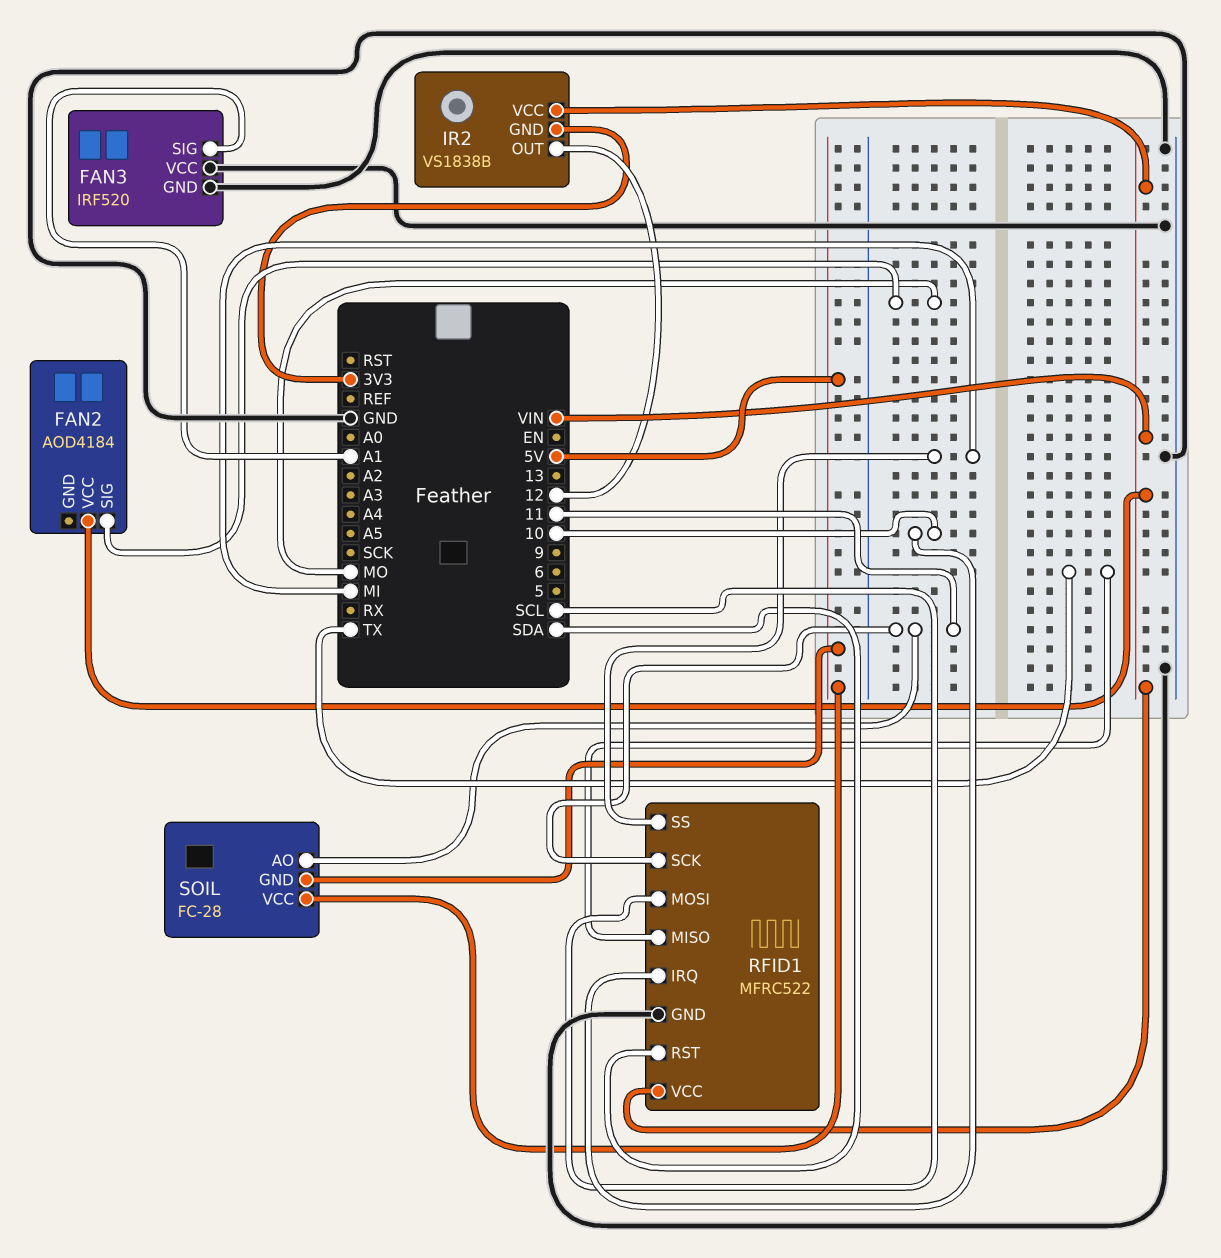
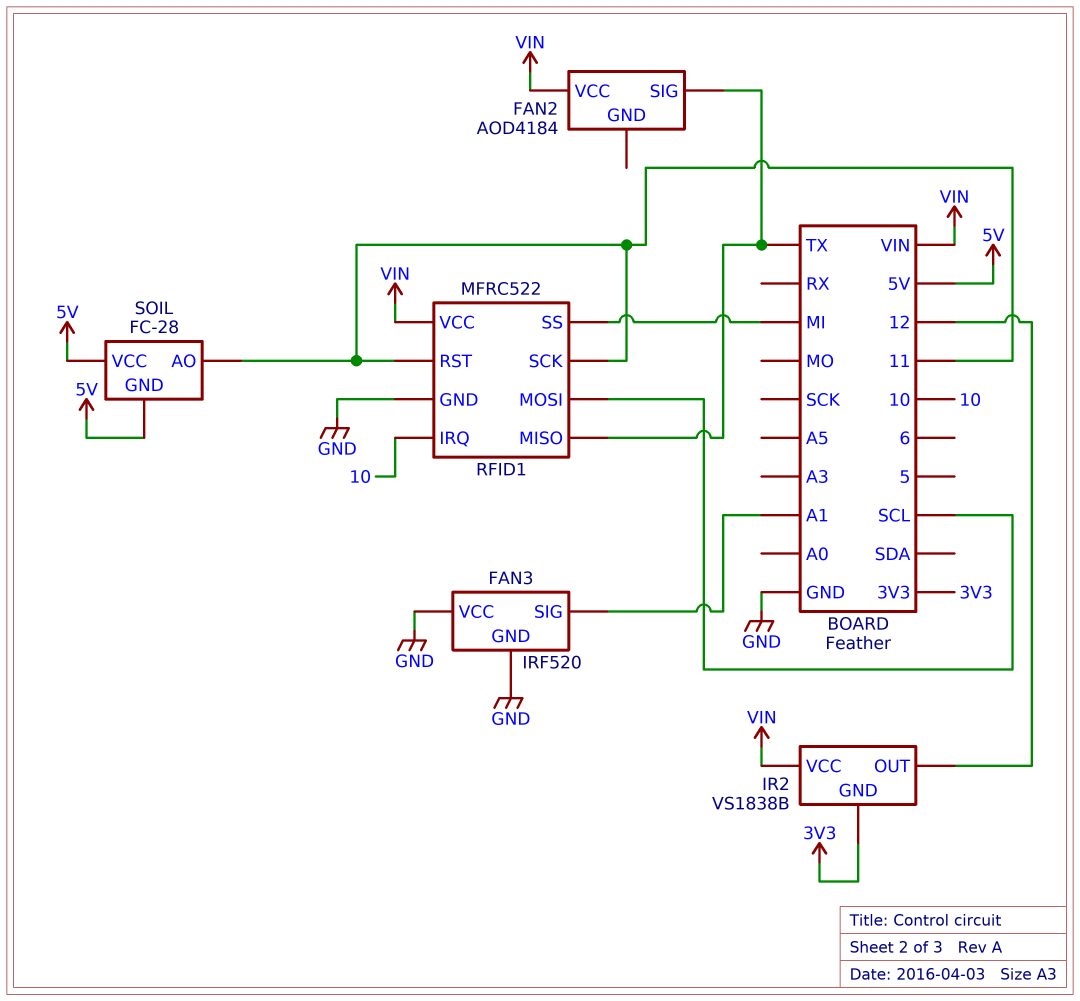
FAN2 pin SIG: MO -> TX
RFID1 pin RST: SDA -> 11

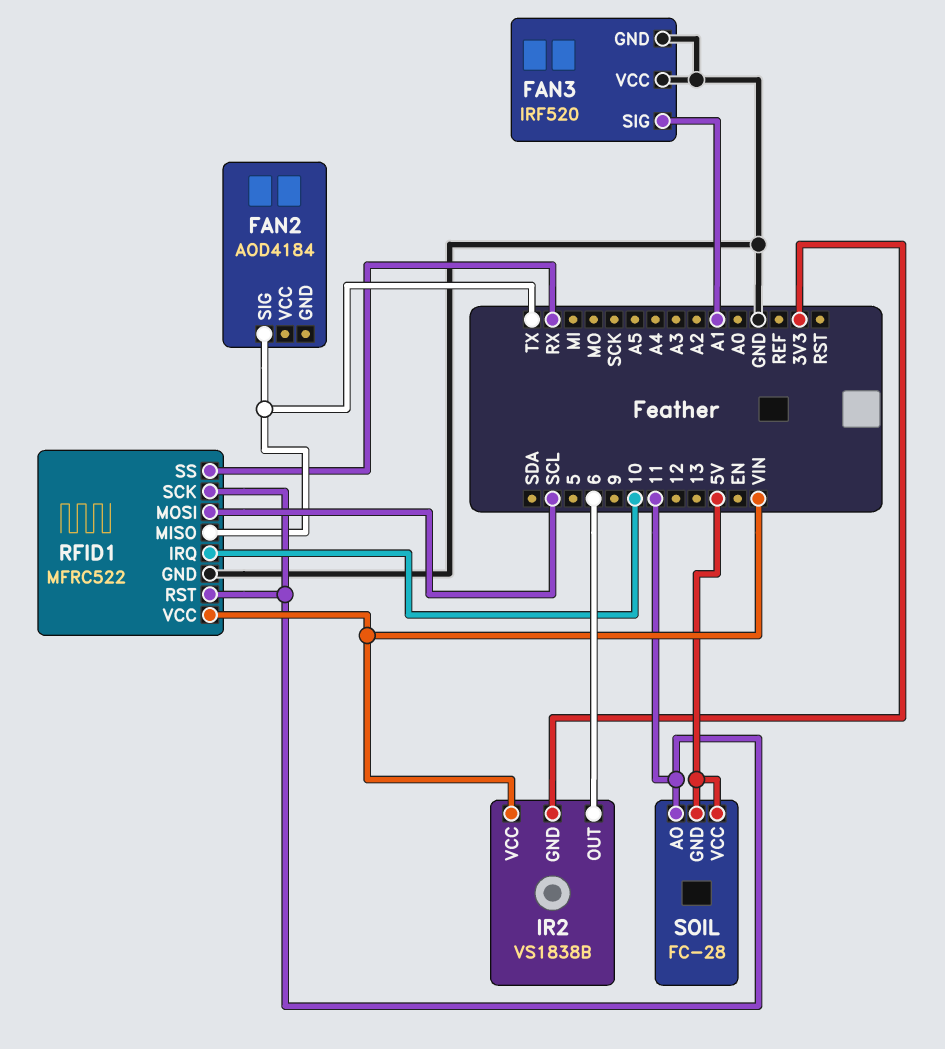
FAN2 pin VCC: VIN -> none
IR2 pin OUT: 12 -> 6
RFID1 pin SS: MI -> RX

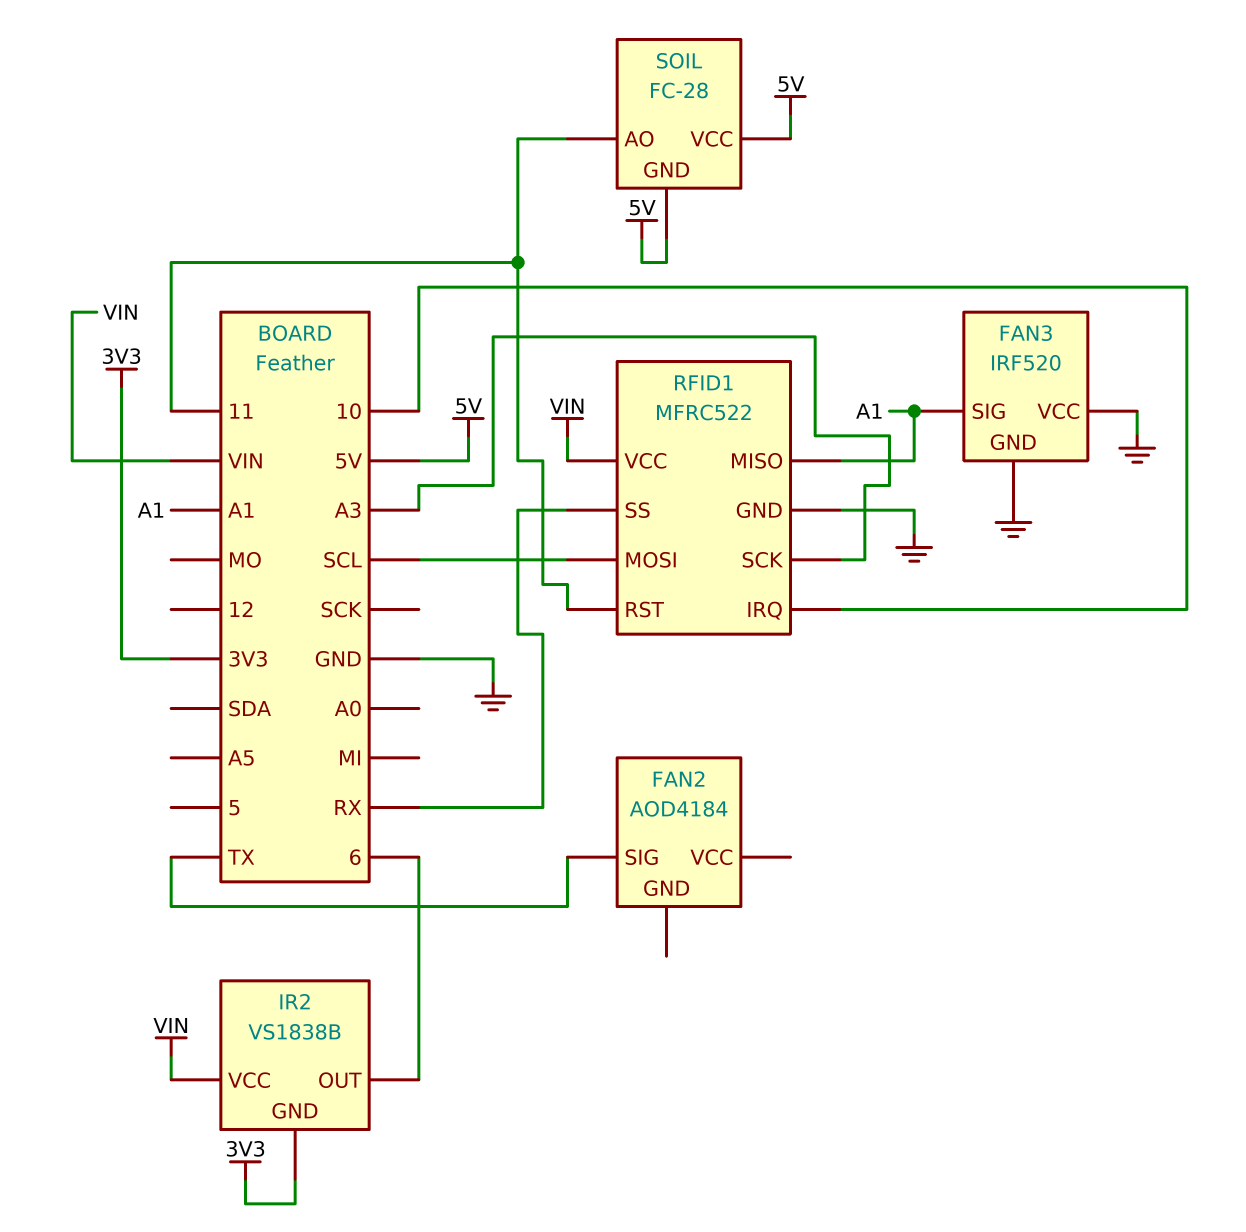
RFID1 pin MISO: TX -> A1
RFID1 pin SCK: 11 -> A3

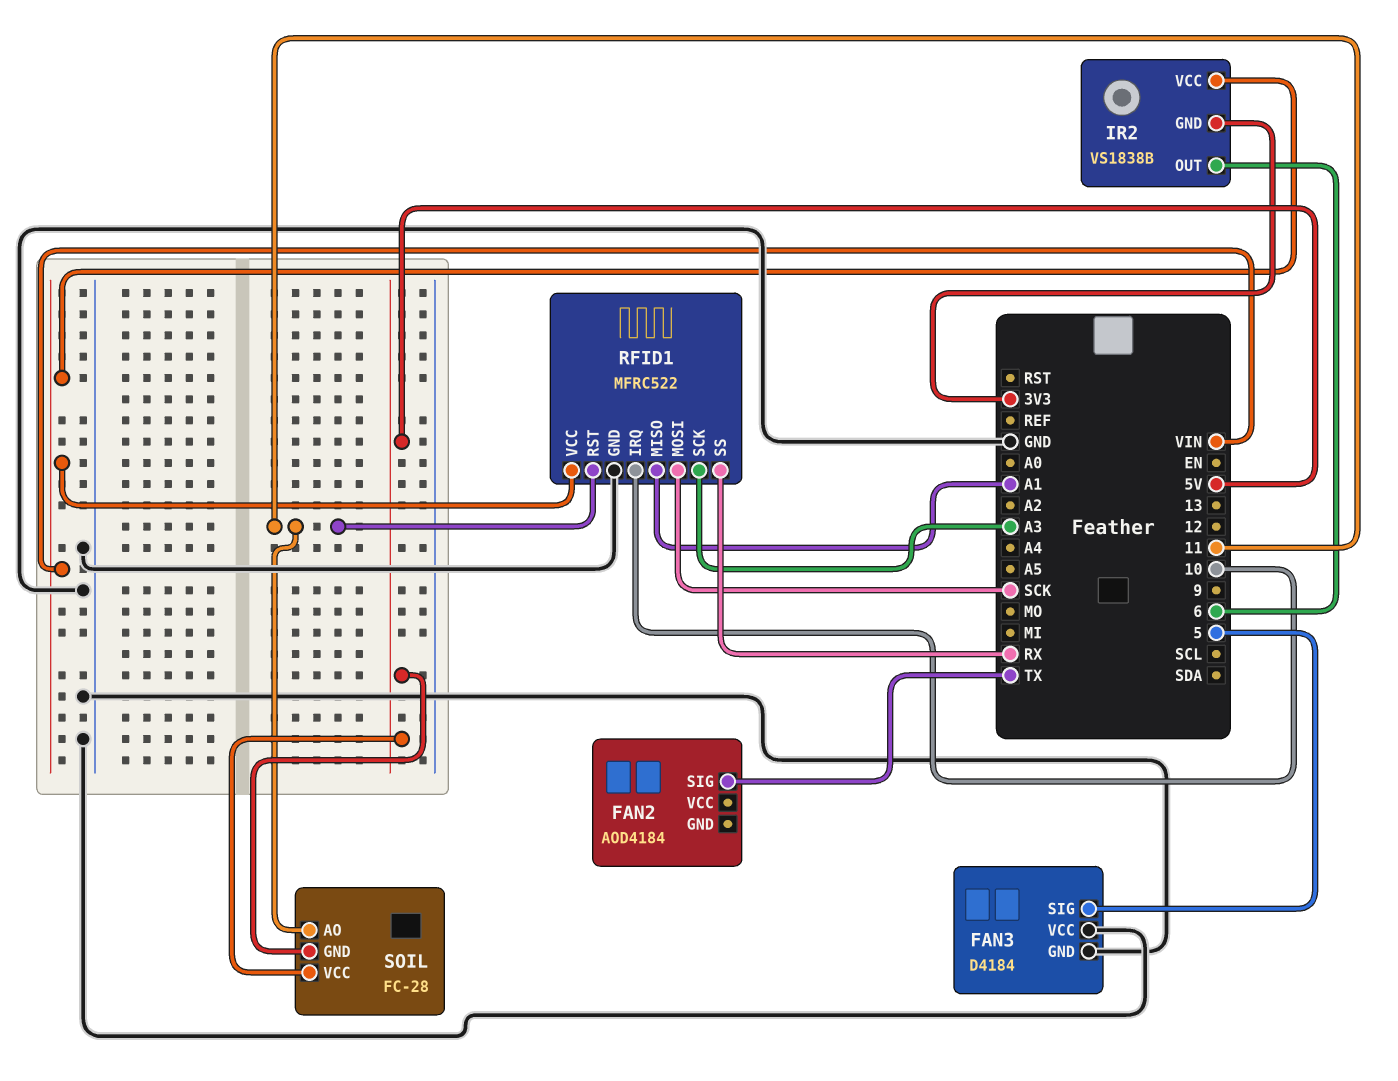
FAN3: IRF520 -> D4184
FAN3 pin SIG: A1 -> 5
RFID1 pin MOSI: SCL -> SCK

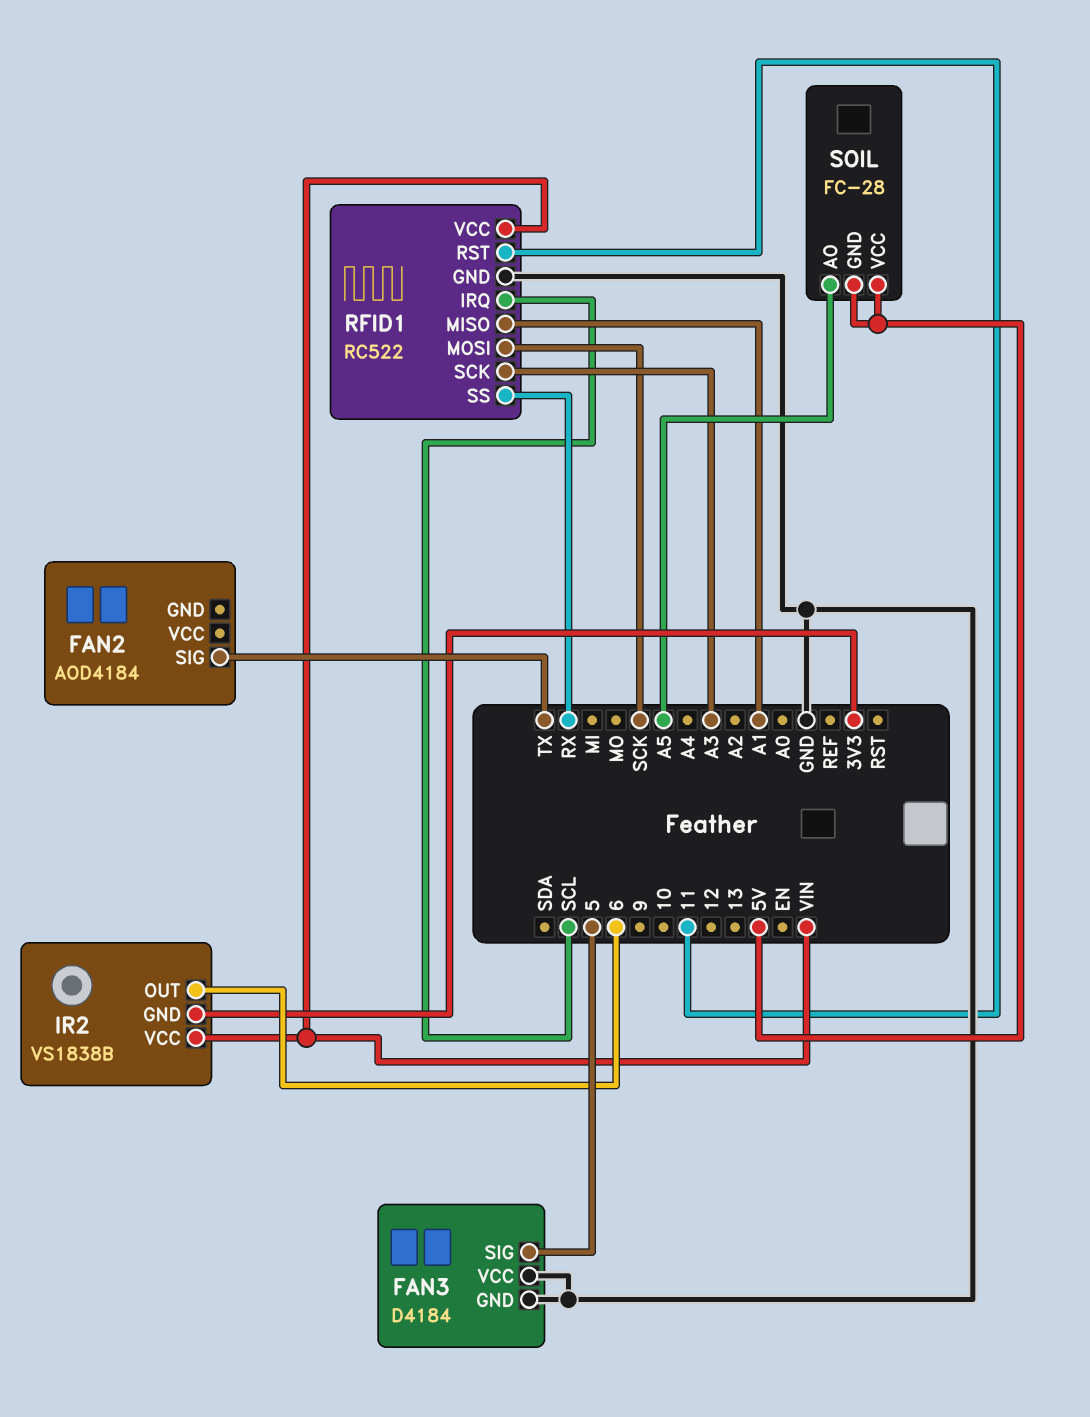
RFID1: MFRC522 -> RC522
RFID1 pin IRQ: 10 -> SCL
SOIL pin AO: 11 -> A5

